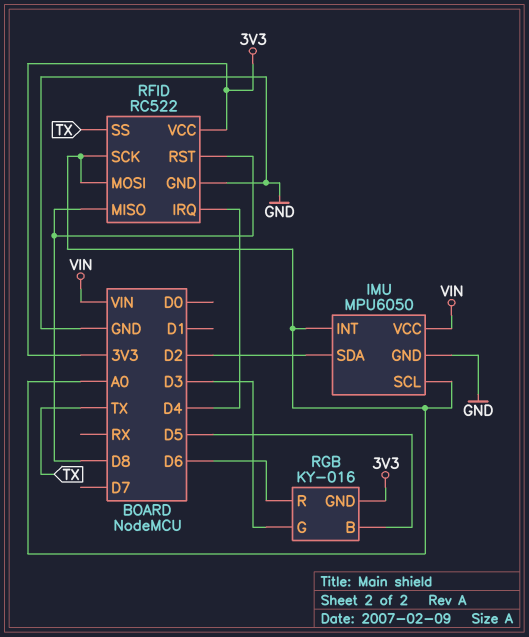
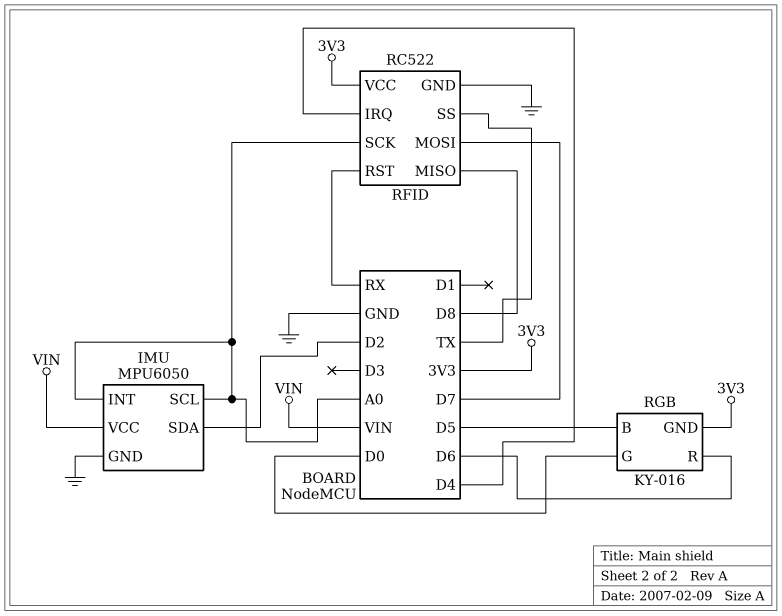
RFID pin MOSI: A0 -> D7
RFID pin RST: D8 -> RX
RGB pin G: D3 -> D0

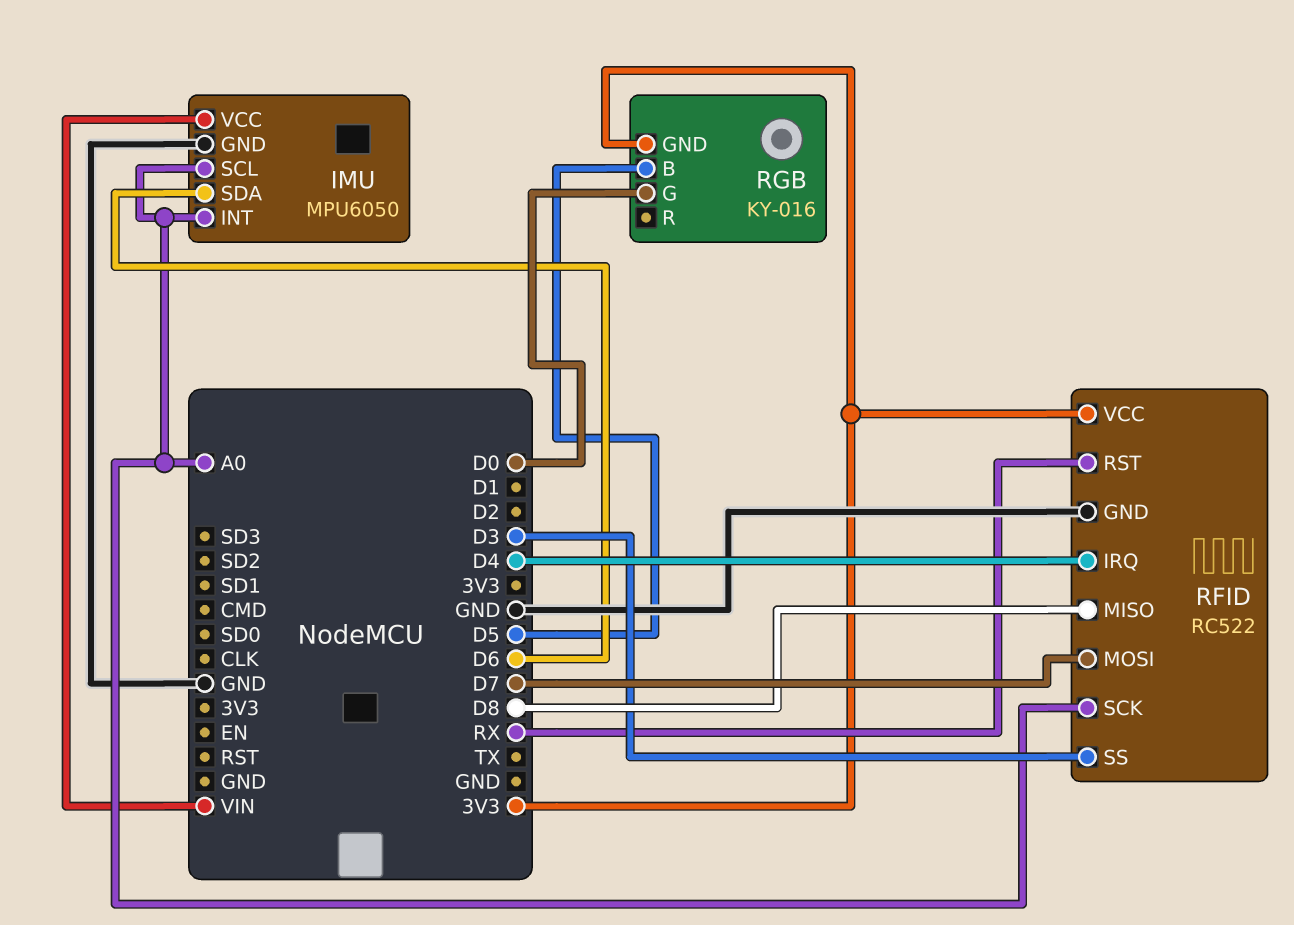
IMU pin SDA: D2 -> D6
RFID pin SS: TX -> D3
RGB pin R: D6 -> none

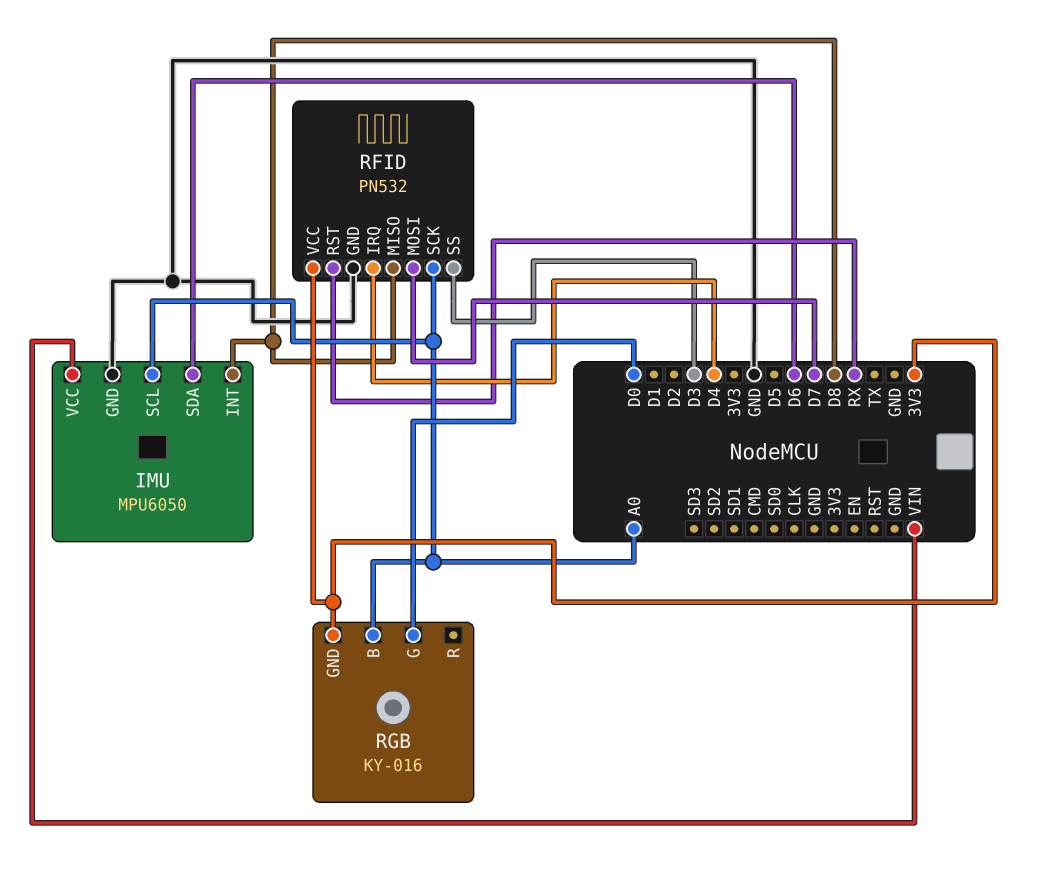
IMU pin INT: A0 -> D8
RFID: RC522 -> PN532
RGB pin B: D5 -> A0

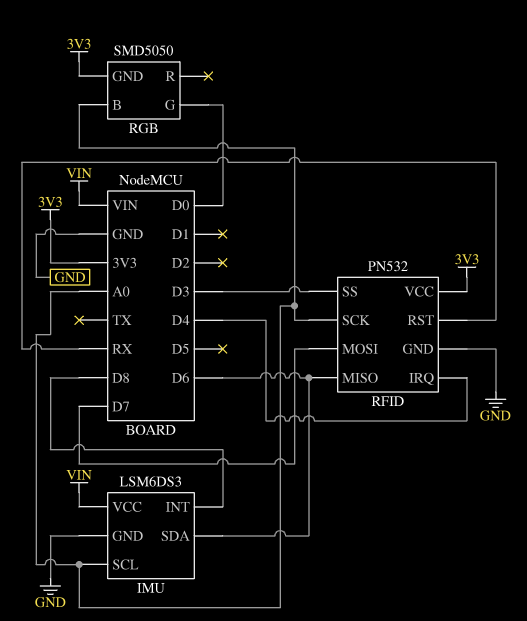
IMU: MPU6050 -> LSM6DS3
RFID pin MISO: D8 -> D6
RGB: KY-016 -> SMD5050

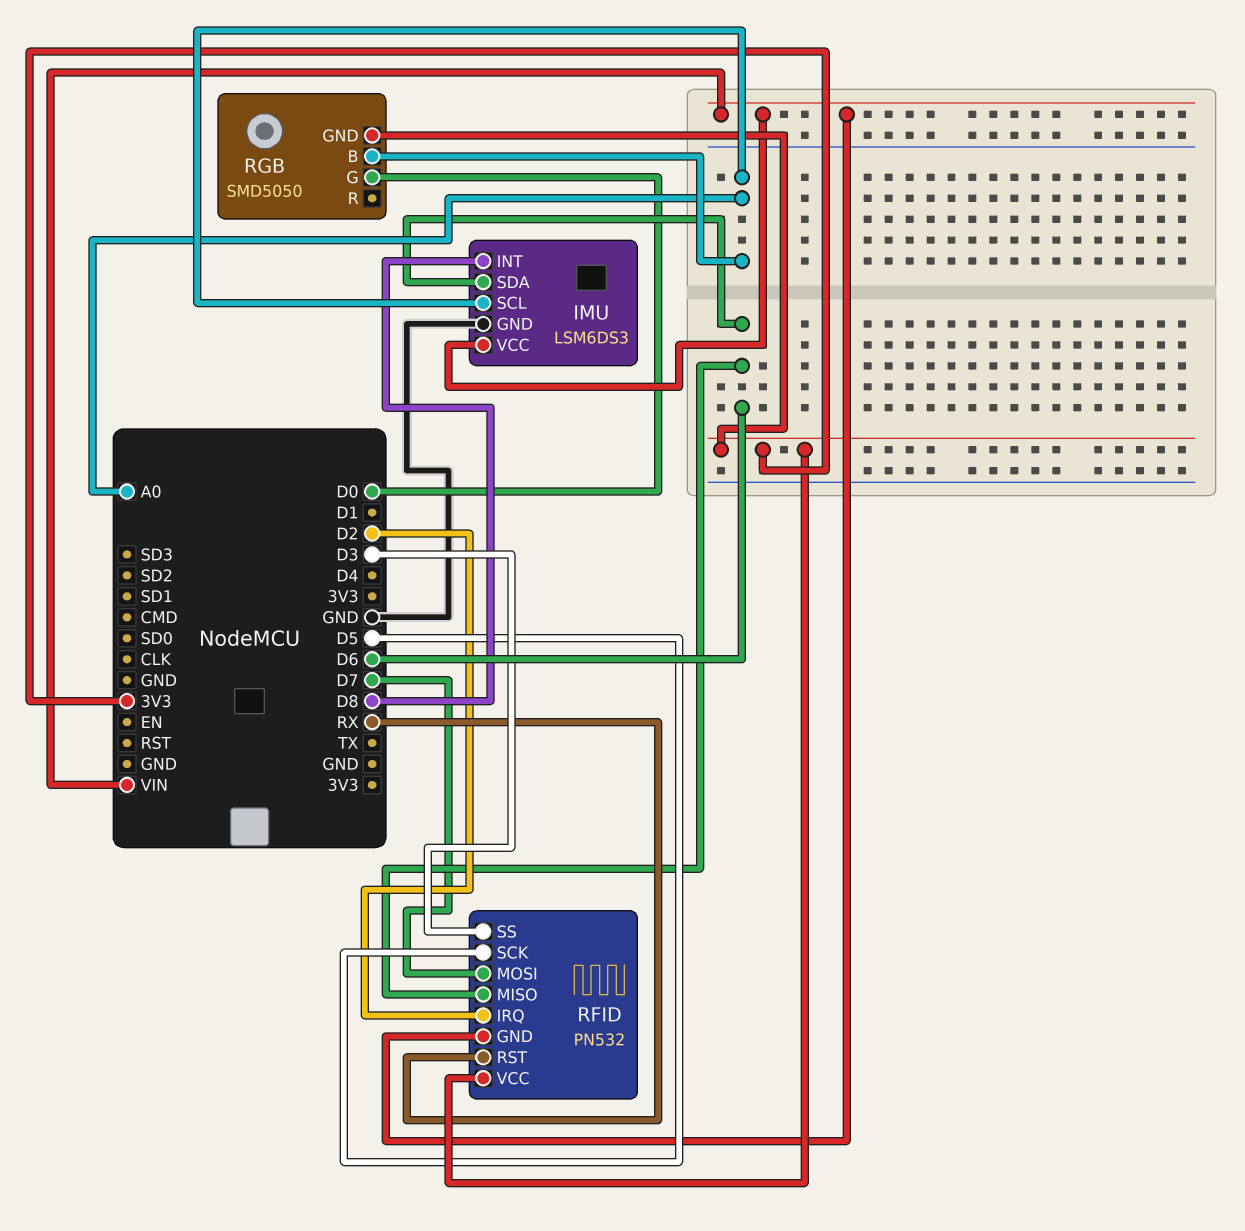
RFID pin GND: GND -> VIN
RFID pin IRQ: D4 -> D2
RFID pin SCK: A0 -> D5

